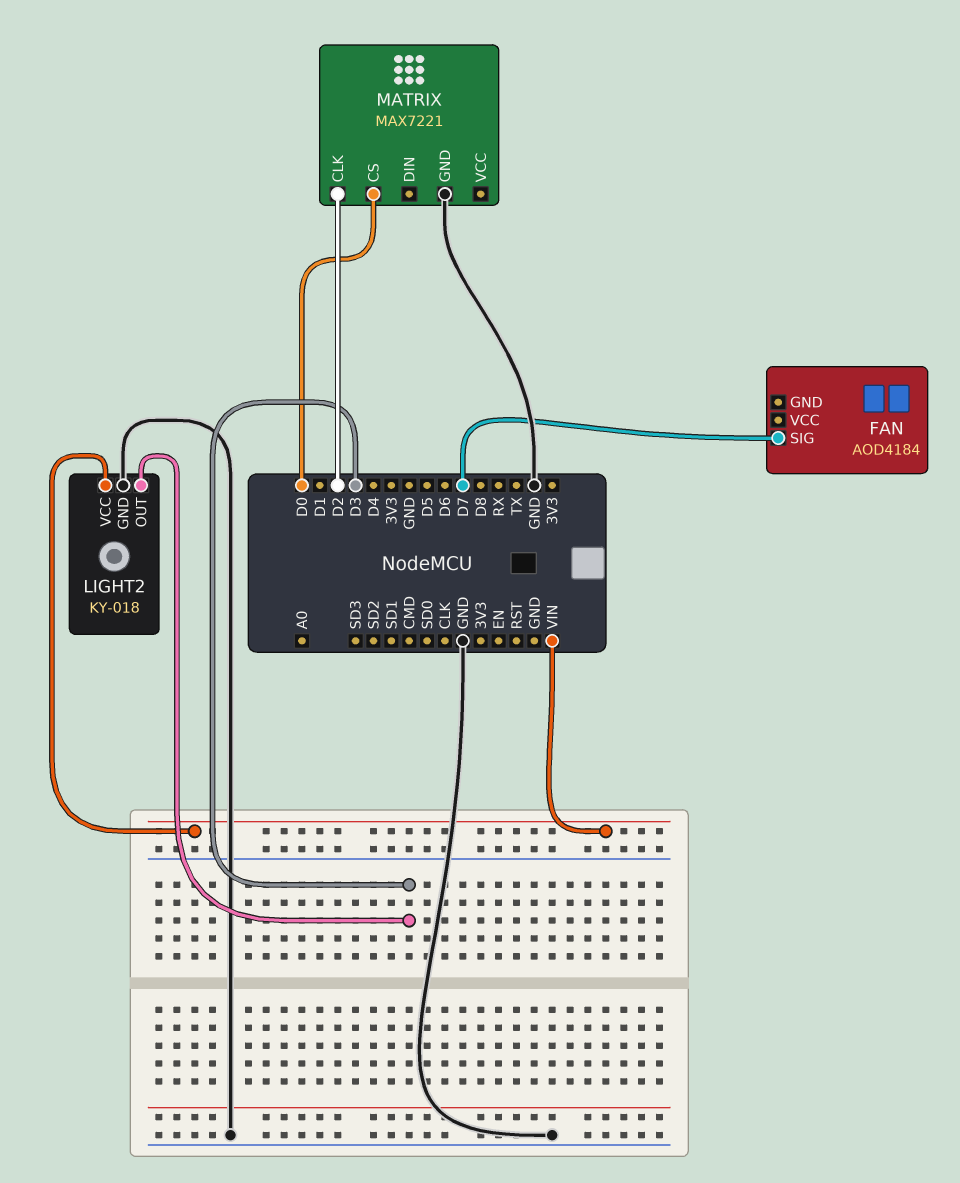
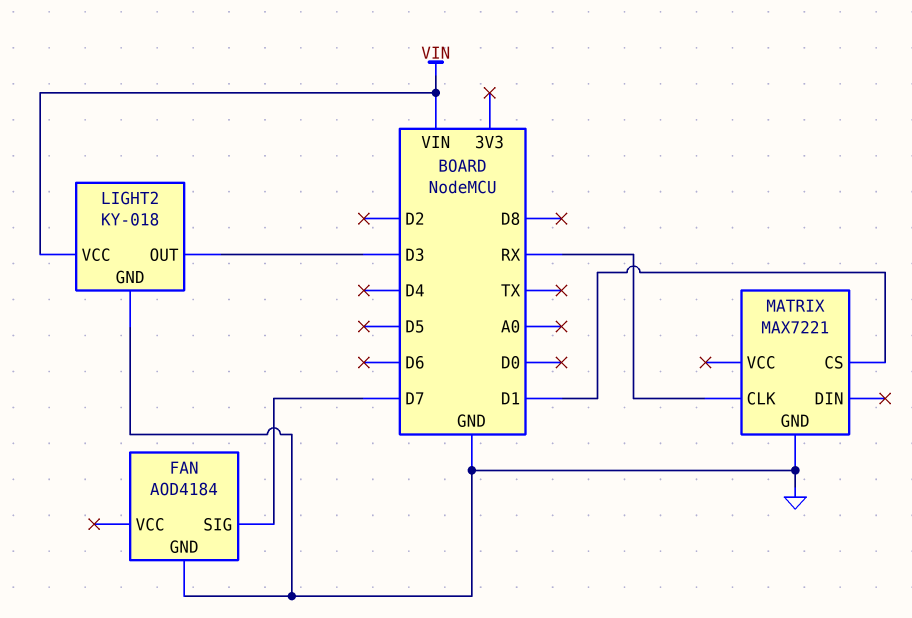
FAN pin GND: none -> GND
MATRIX pin CLK: D2 -> RX
MATRIX pin CS: D0 -> D1

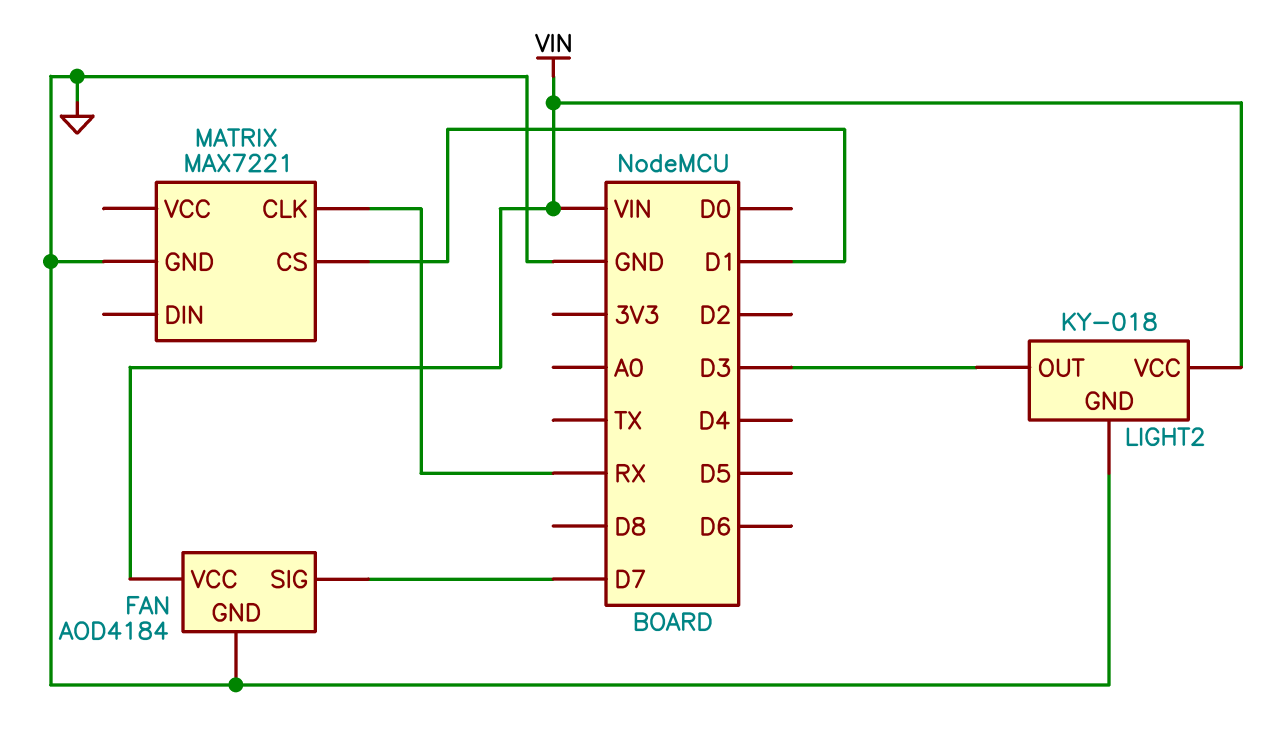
FAN pin VCC: none -> VIN

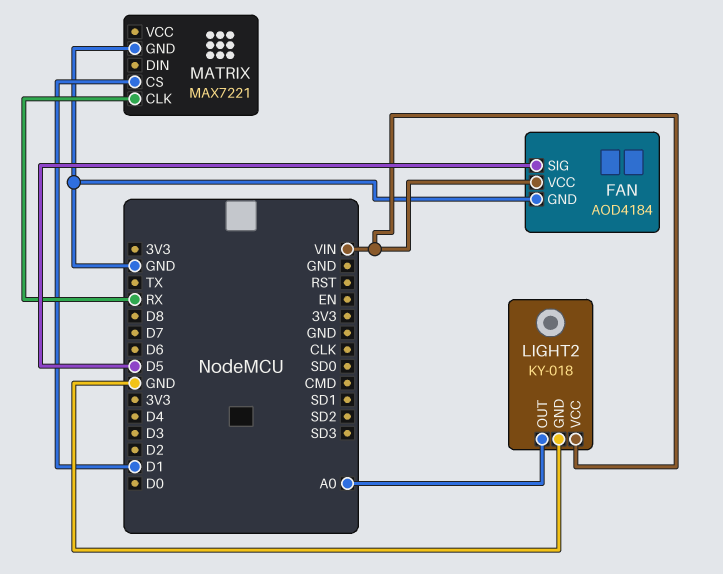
FAN pin SIG: D7 -> D5
LIGHT2 pin OUT: D3 -> A0

